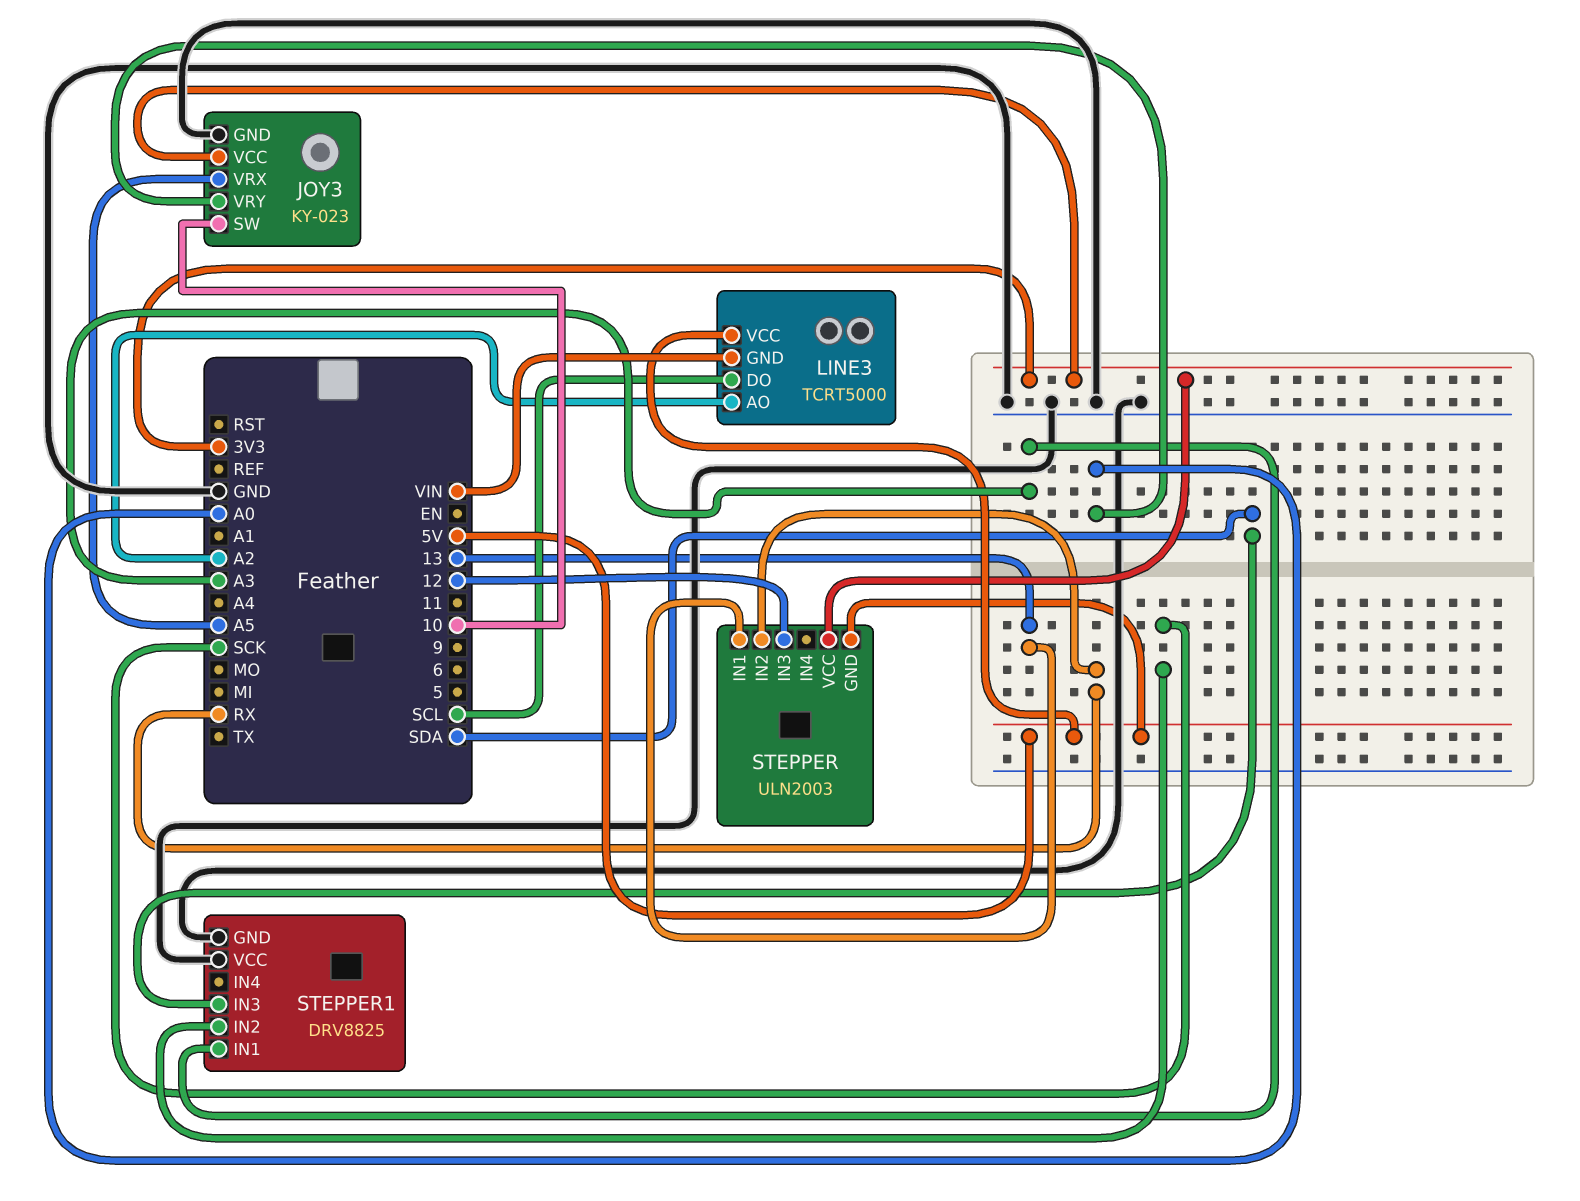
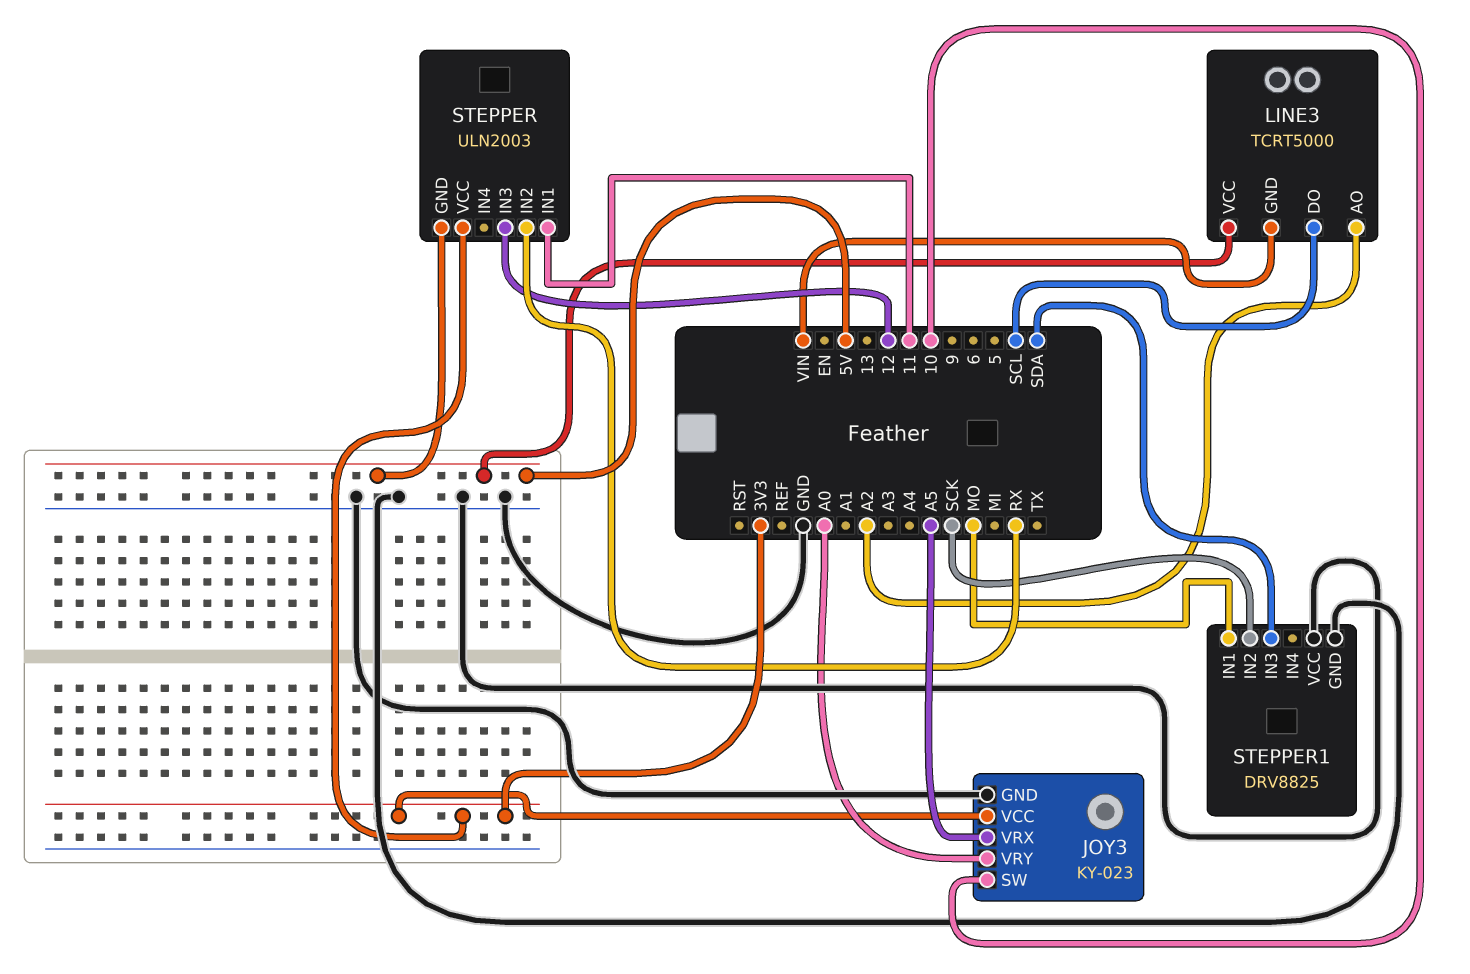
STEPPER pin IN1: 13 -> 11
STEPPER1 pin IN1: A3 -> MO

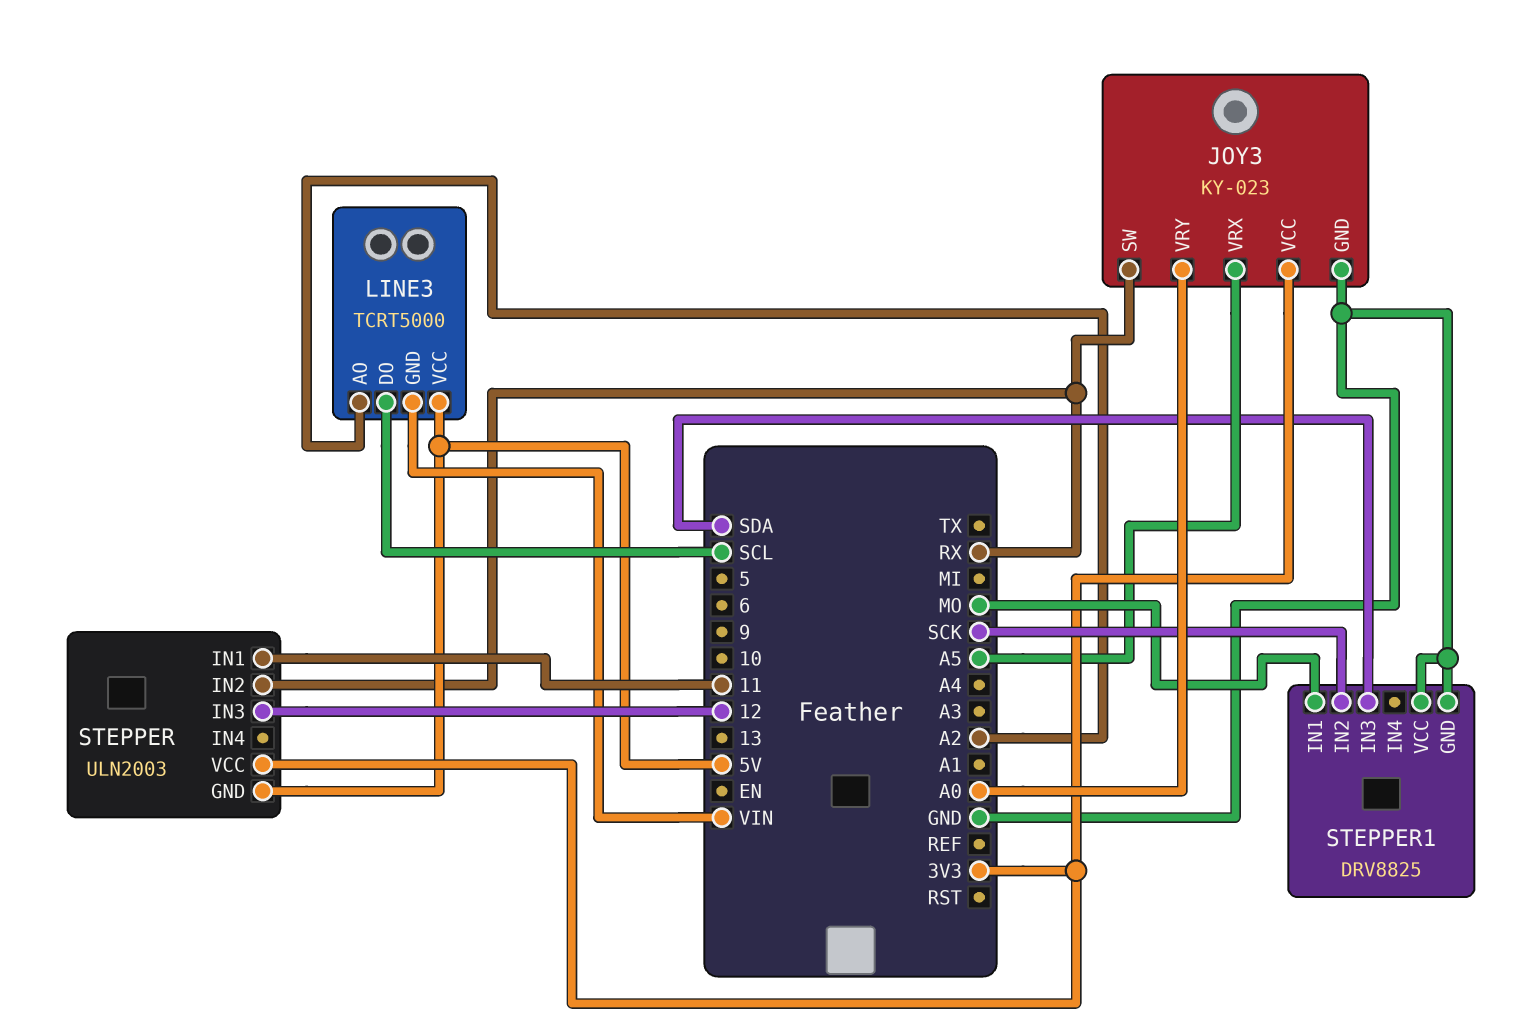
JOY3 pin SW: 10 -> RX

